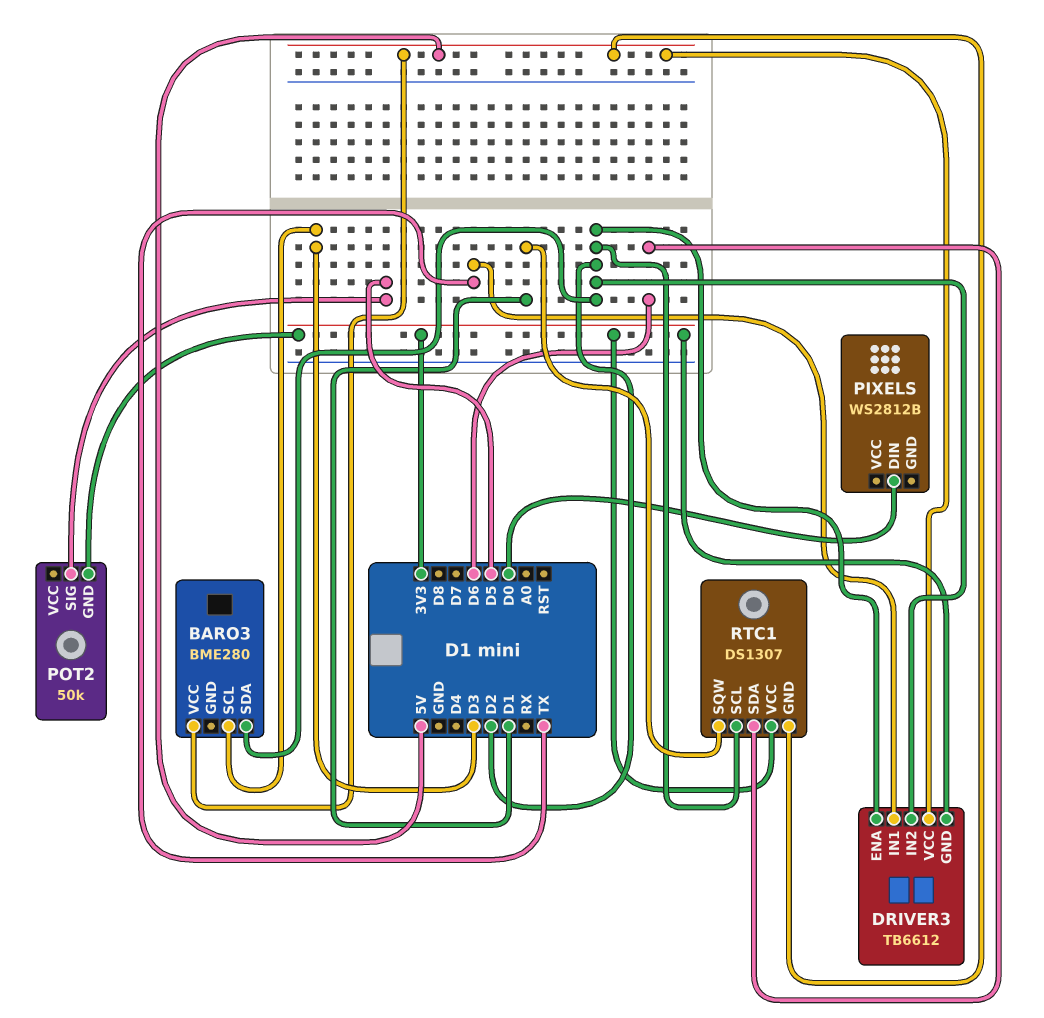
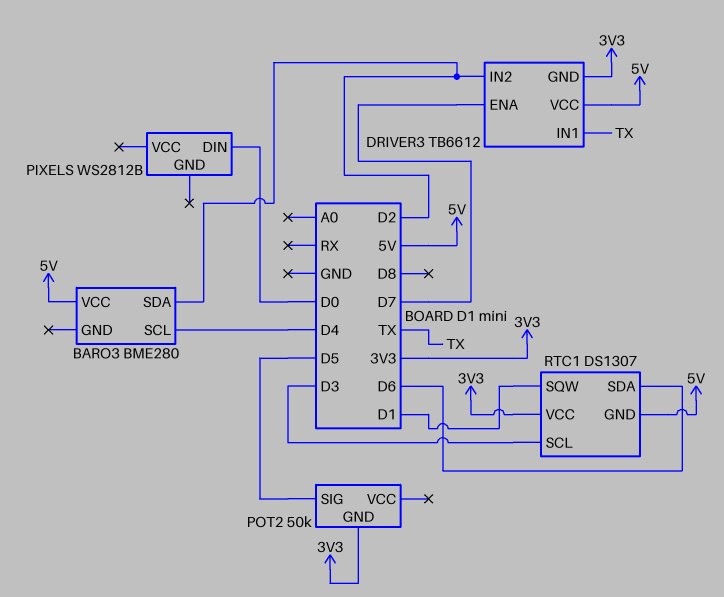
BARO3 pin SCL: D3 -> D4
DRIVER3 pin ENA: D2 -> D7
RTC1 pin SCL: D2 -> D3

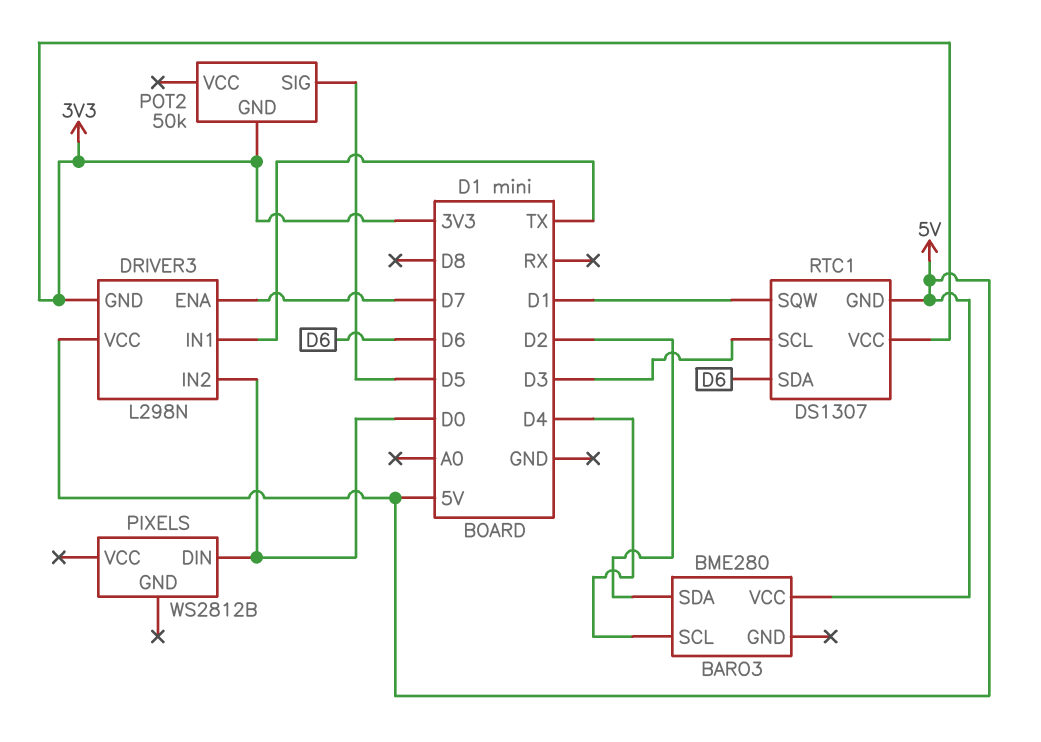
DRIVER3: TB6612 -> L298N
DRIVER3 pin IN2: D2 -> D0

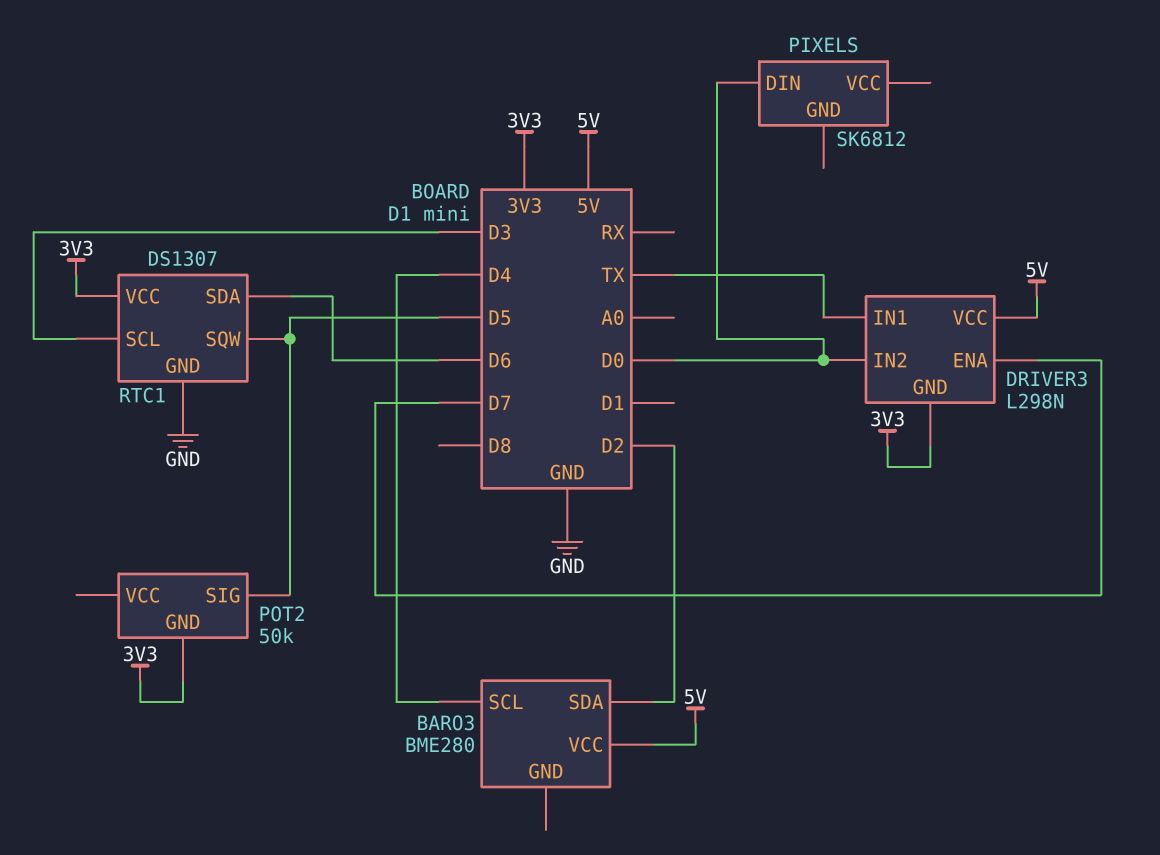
PIXELS: WS2812B -> SK6812
RTC1 pin GND: 5V -> GND
RTC1 pin SQW: D1 -> D5

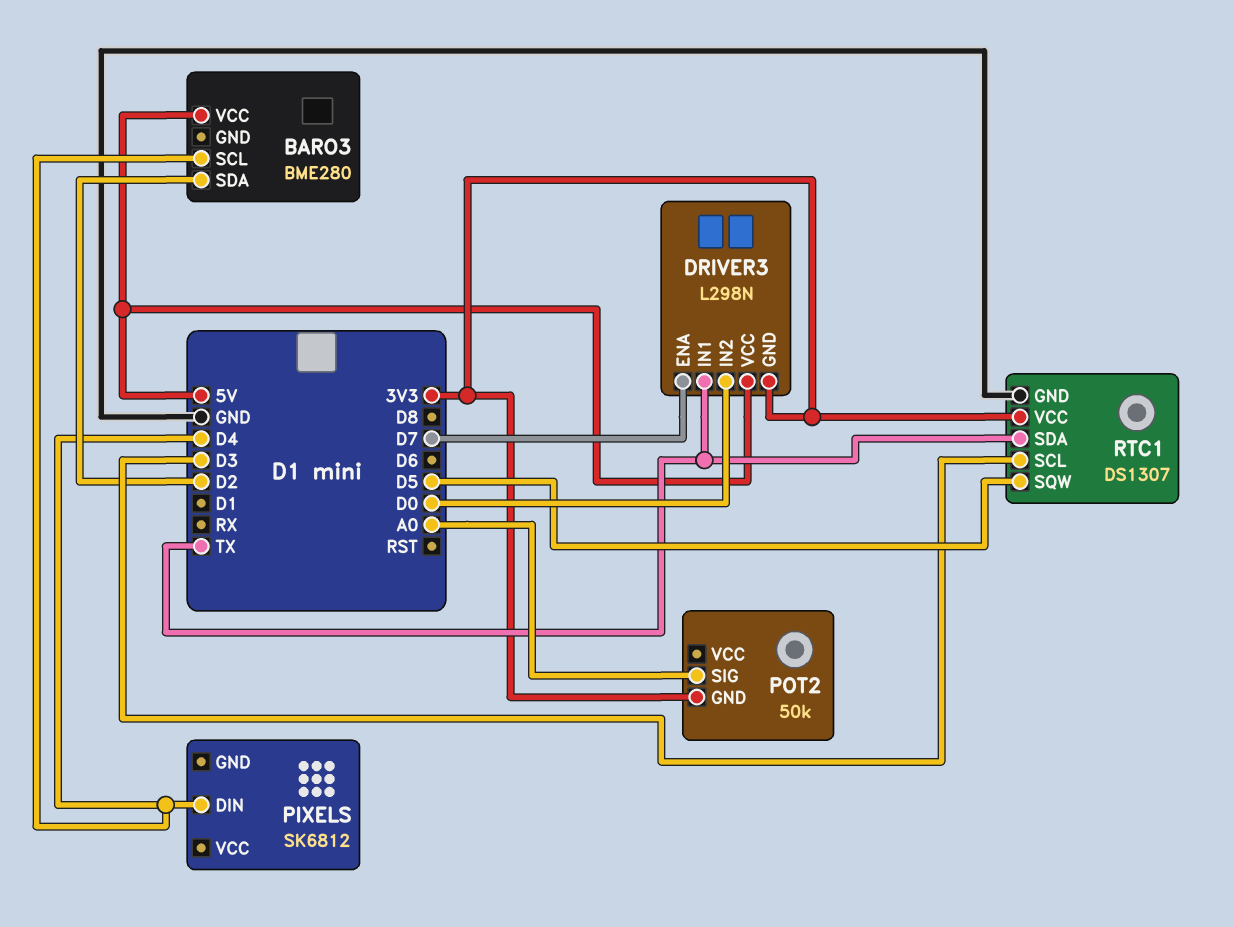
PIXELS pin DIN: D0 -> D4
POT2 pin SIG: D5 -> A0
RTC1 pin SDA: D6 -> TX

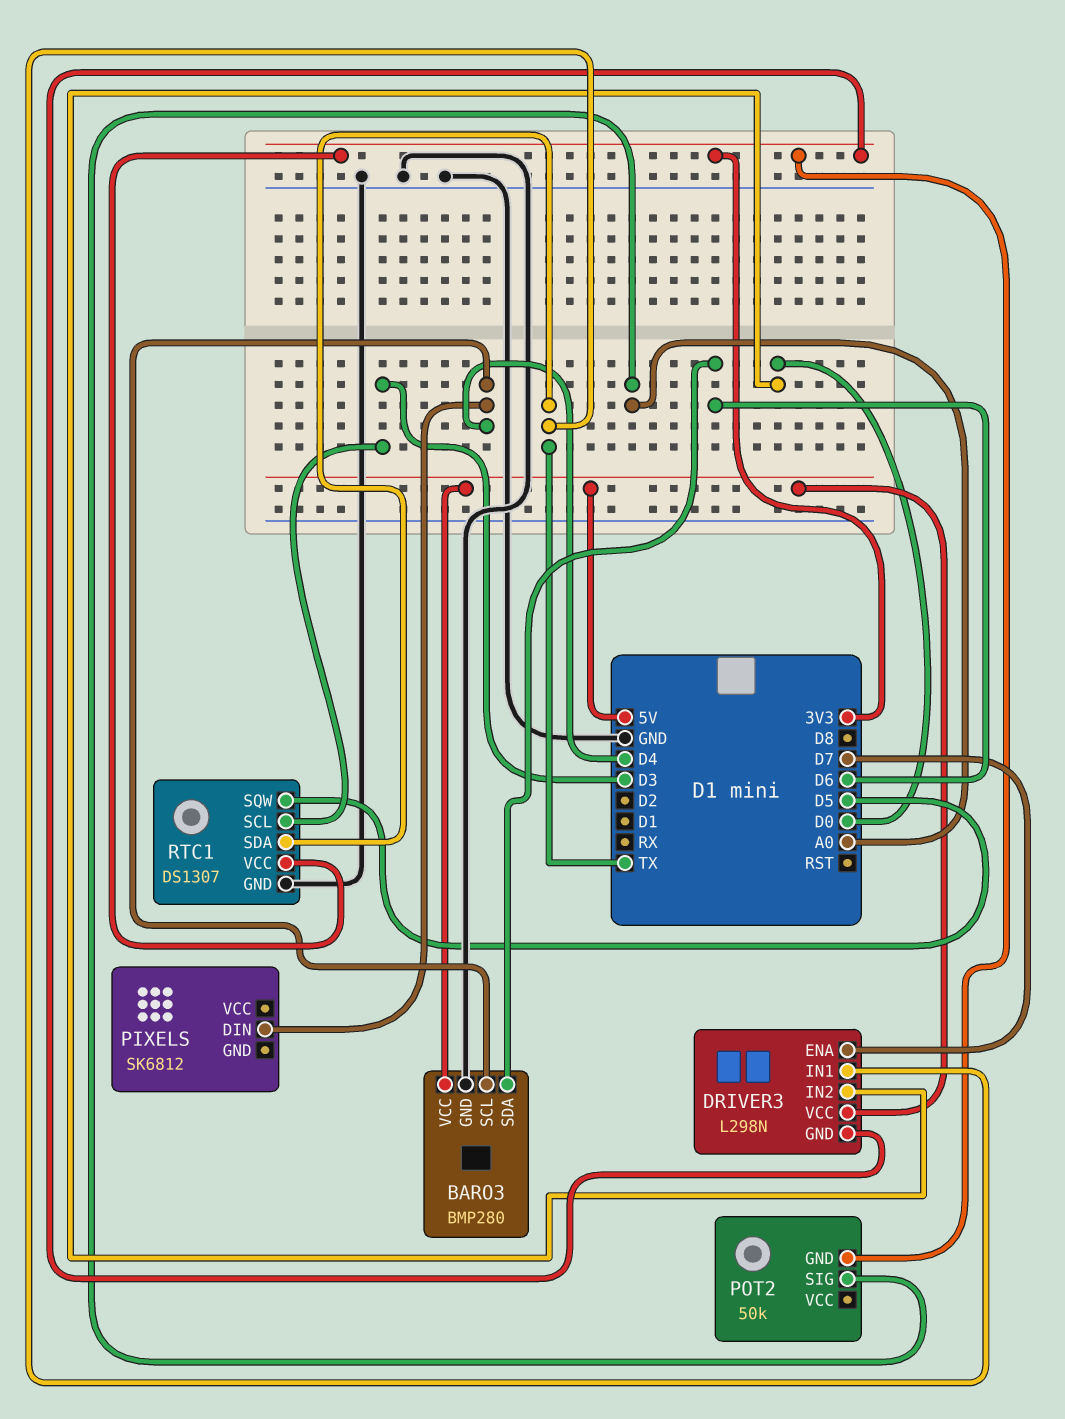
BARO3: BME280 -> BMP280
BARO3 pin GND: none -> GND
BARO3 pin SDA: D2 -> D6

